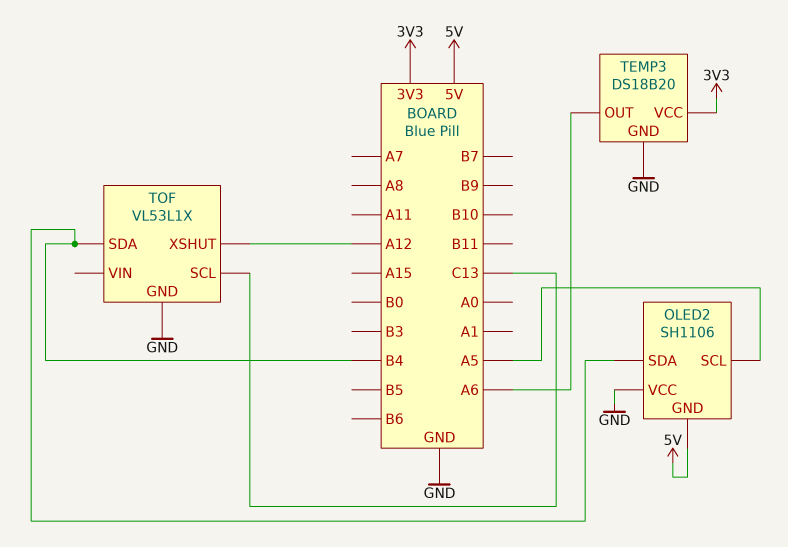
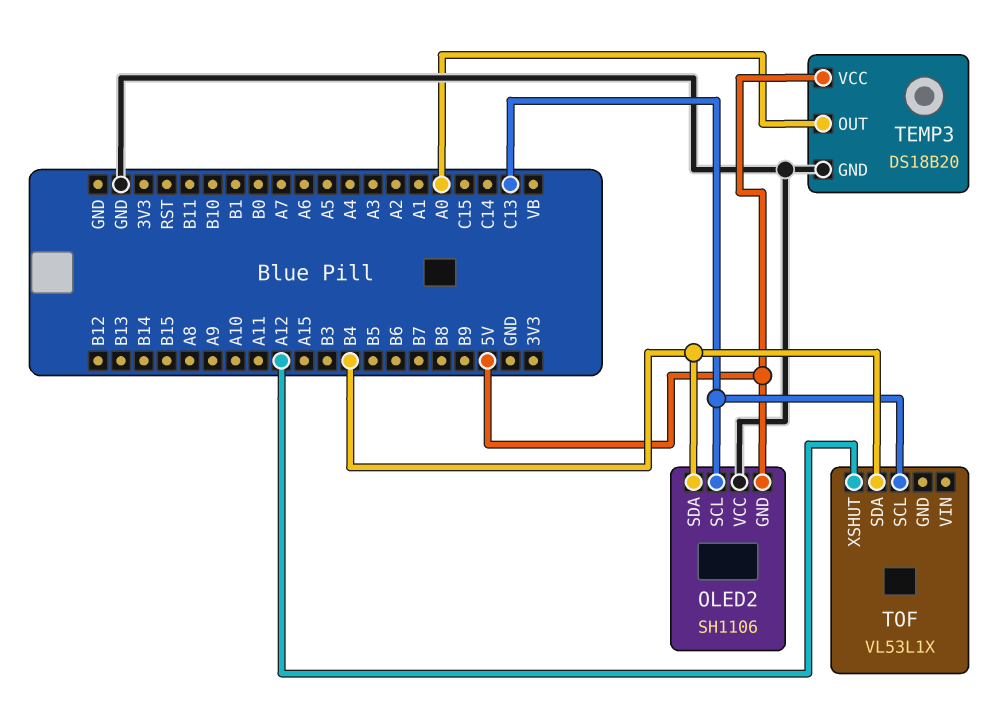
OLED2 pin SCL: A5 -> C13
TEMP3 pin OUT: A6 -> A0
TEMP3 pin VCC: 3V3 -> 5V
TOF pin GND: GND -> none

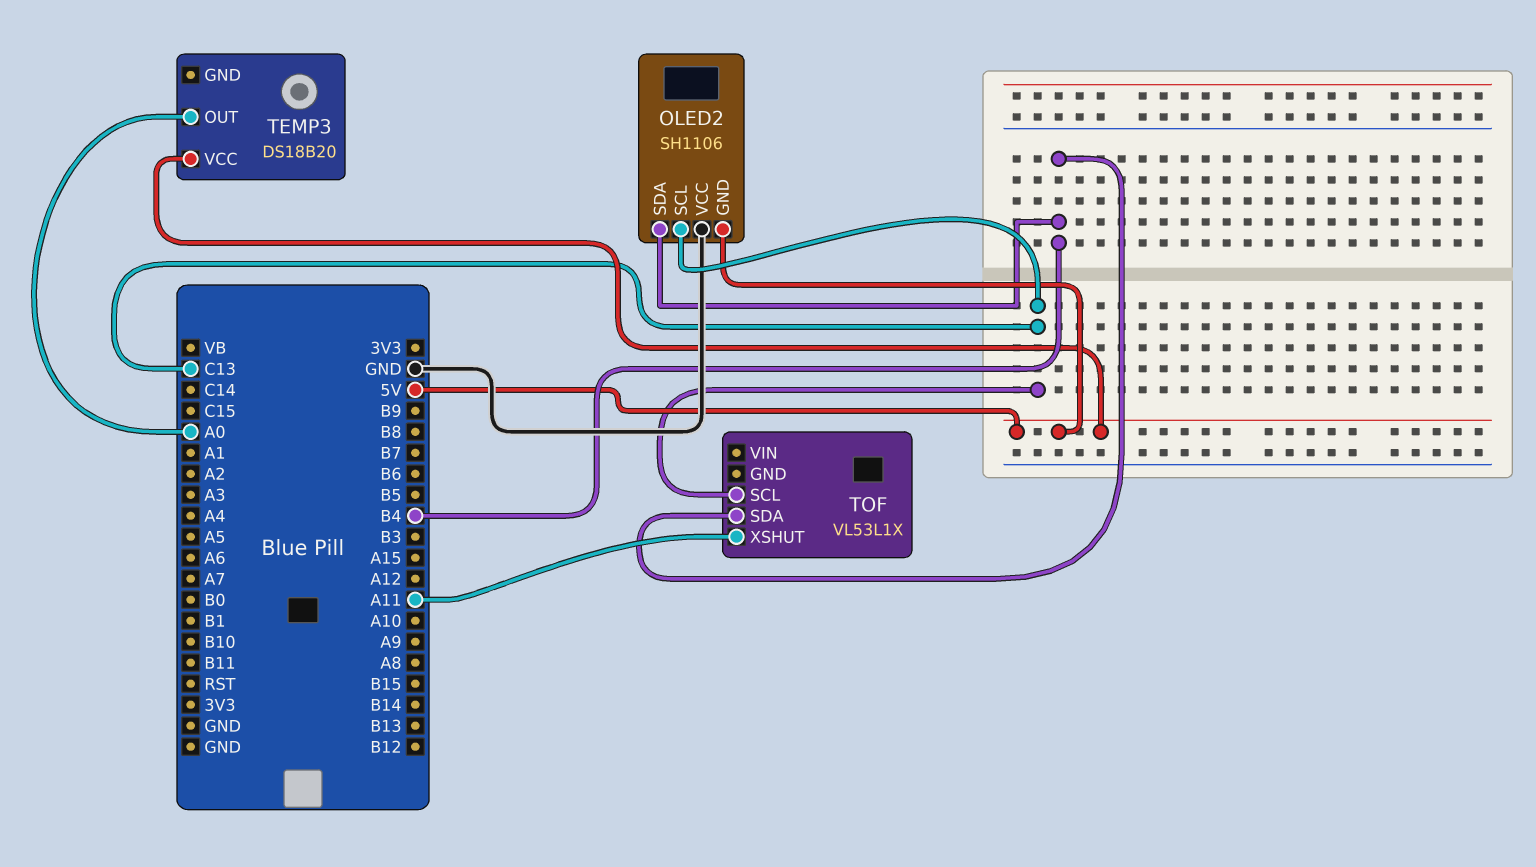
TEMP3 pin GND: GND -> none
TOF pin XSHUT: A12 -> A11

